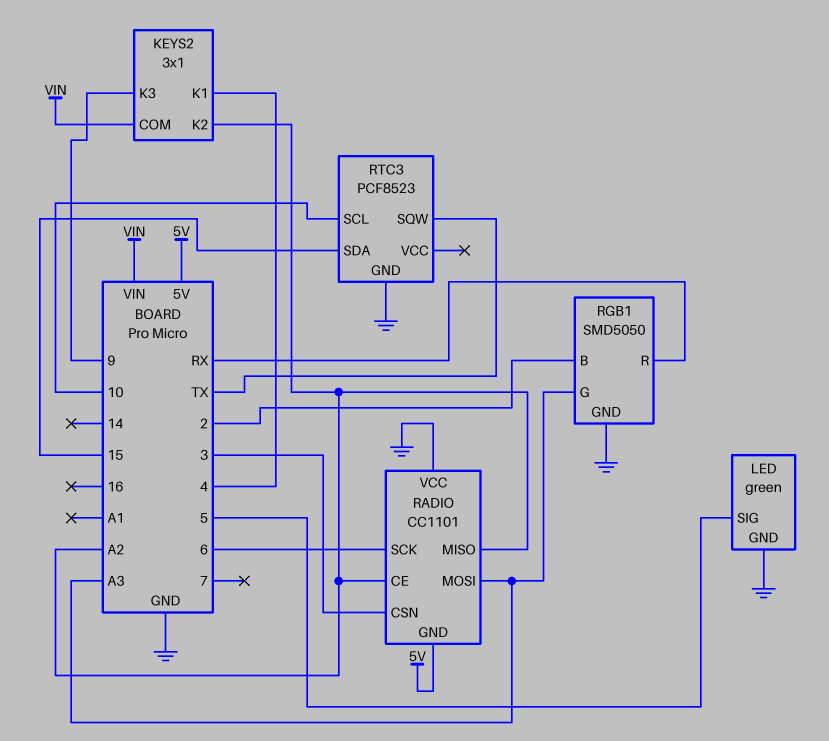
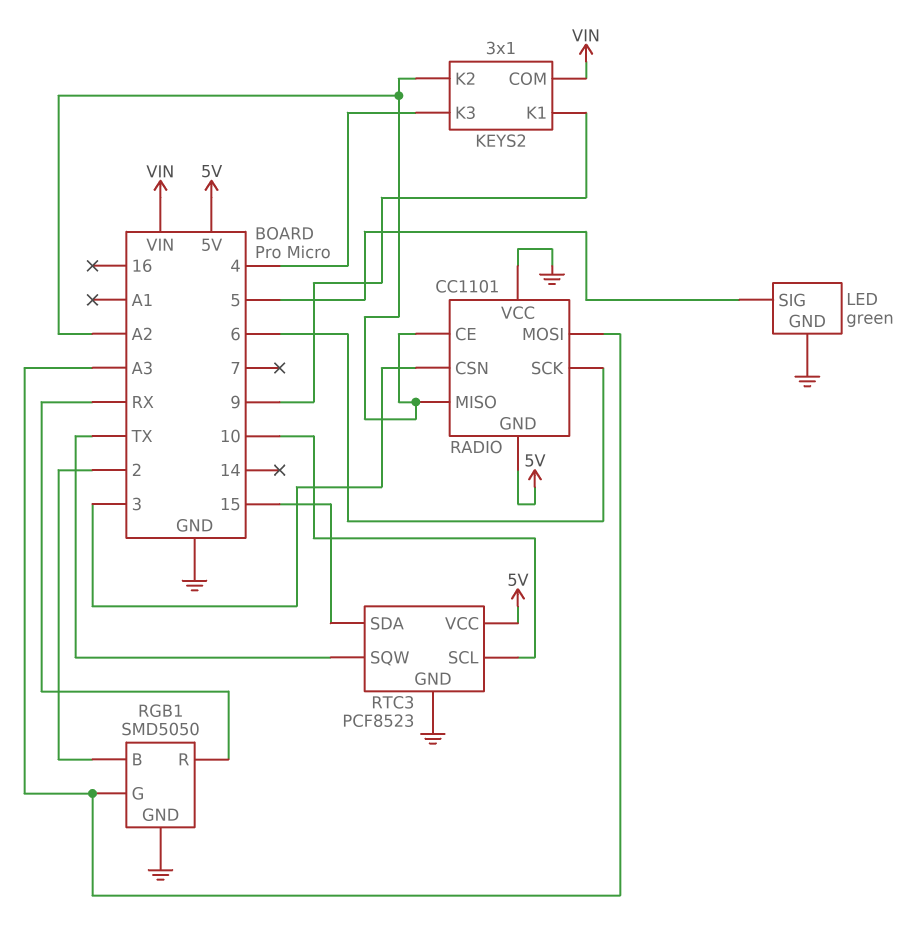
KEYS2 pin K1: 4 -> 9
KEYS2 pin K3: 9 -> 4
RTC3 pin VCC: none -> 5V

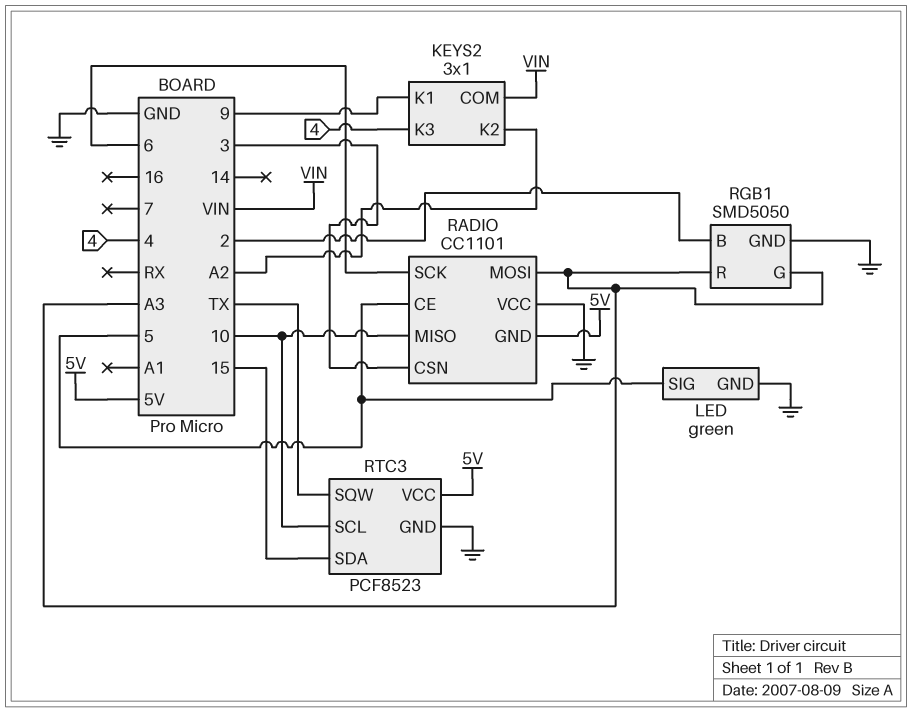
RADIO pin CE: A2 -> 5
RADIO pin MISO: A2 -> 10
RGB1 pin R: RX -> A3

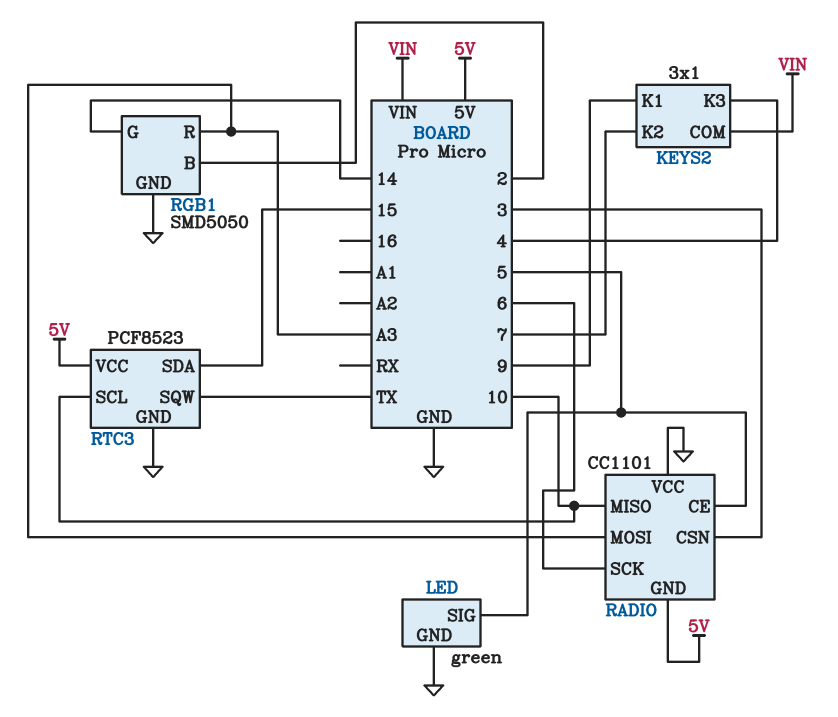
KEYS2 pin K2: A2 -> 7
RGB1 pin G: A3 -> 14

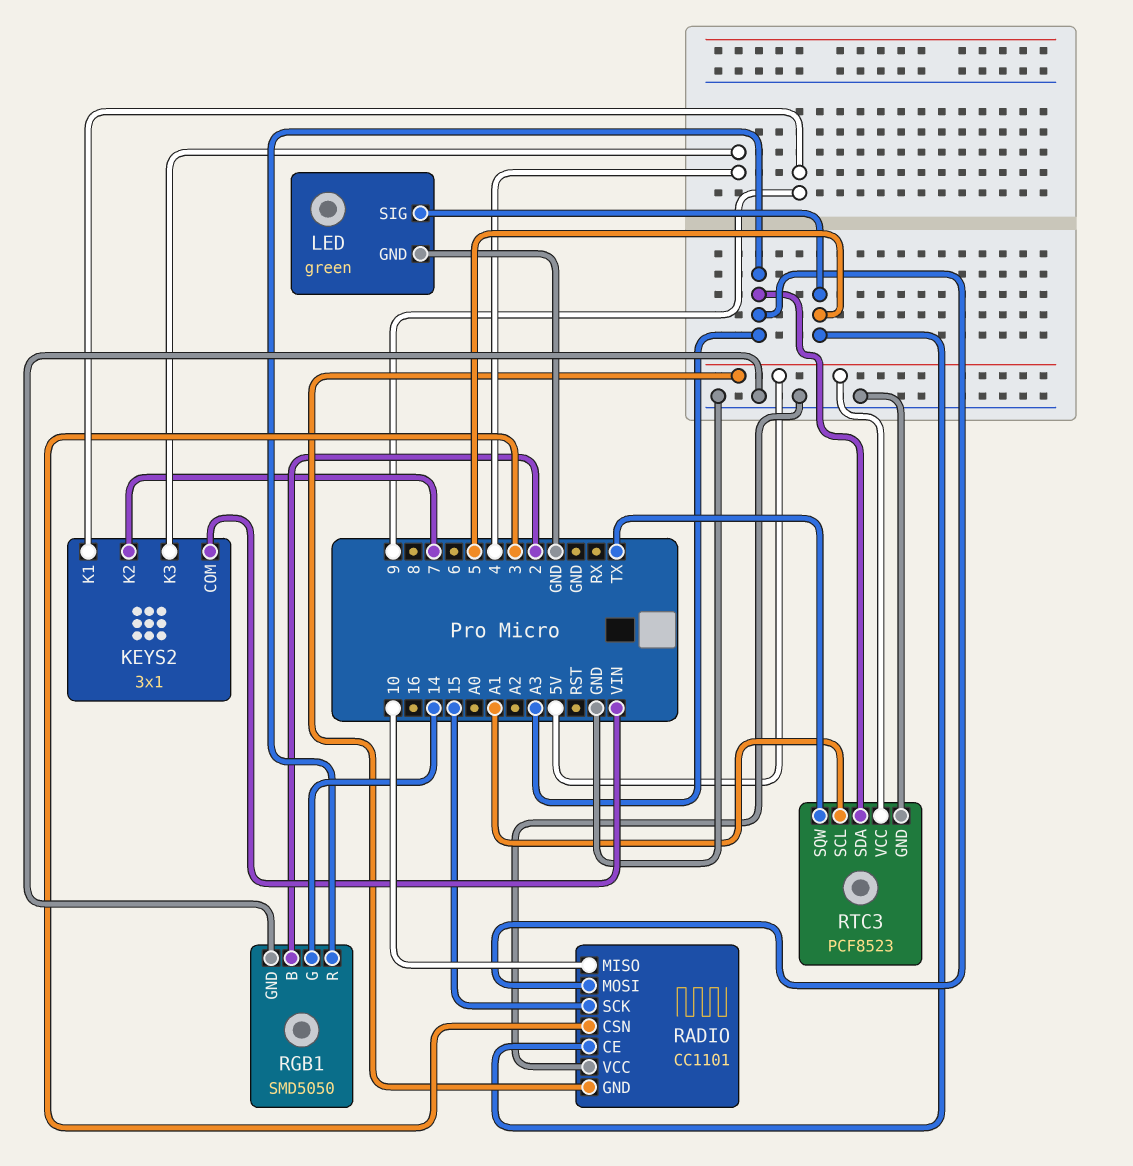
RADIO pin SCK: 6 -> 15
RTC3 pin SCL: 10 -> A1
RTC3 pin SDA: 15 -> A3

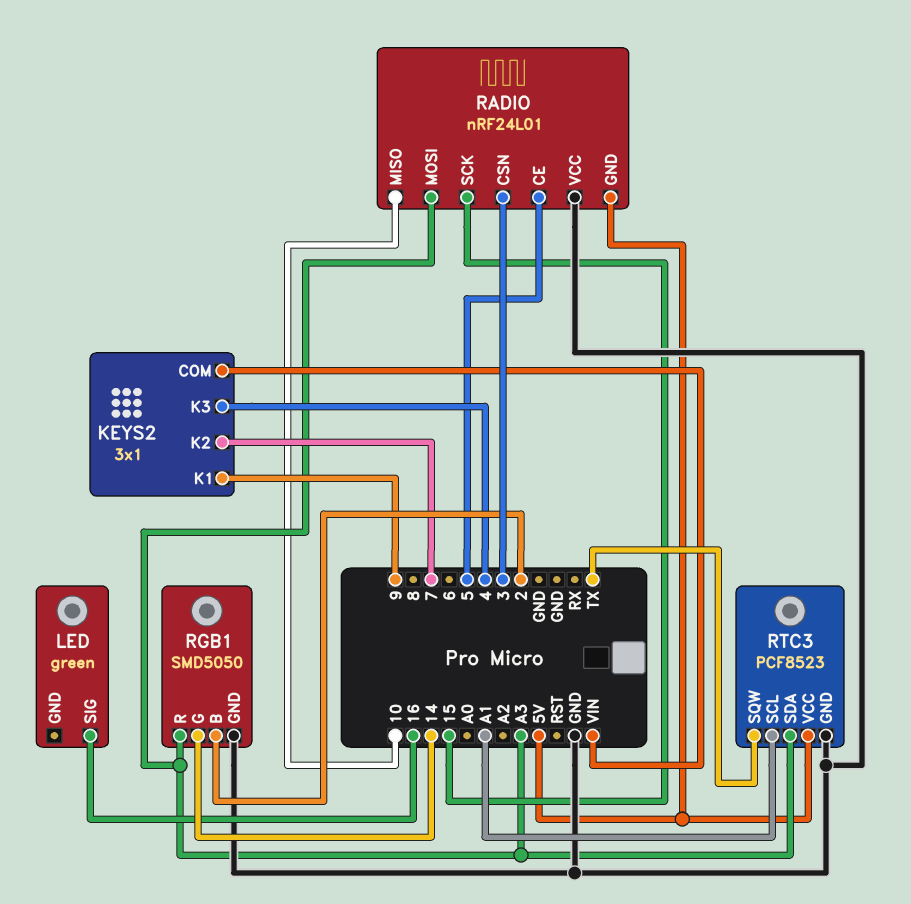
LED pin GND: GND -> none
LED pin SIG: 5 -> 16
RADIO: CC1101 -> nRF24L01

